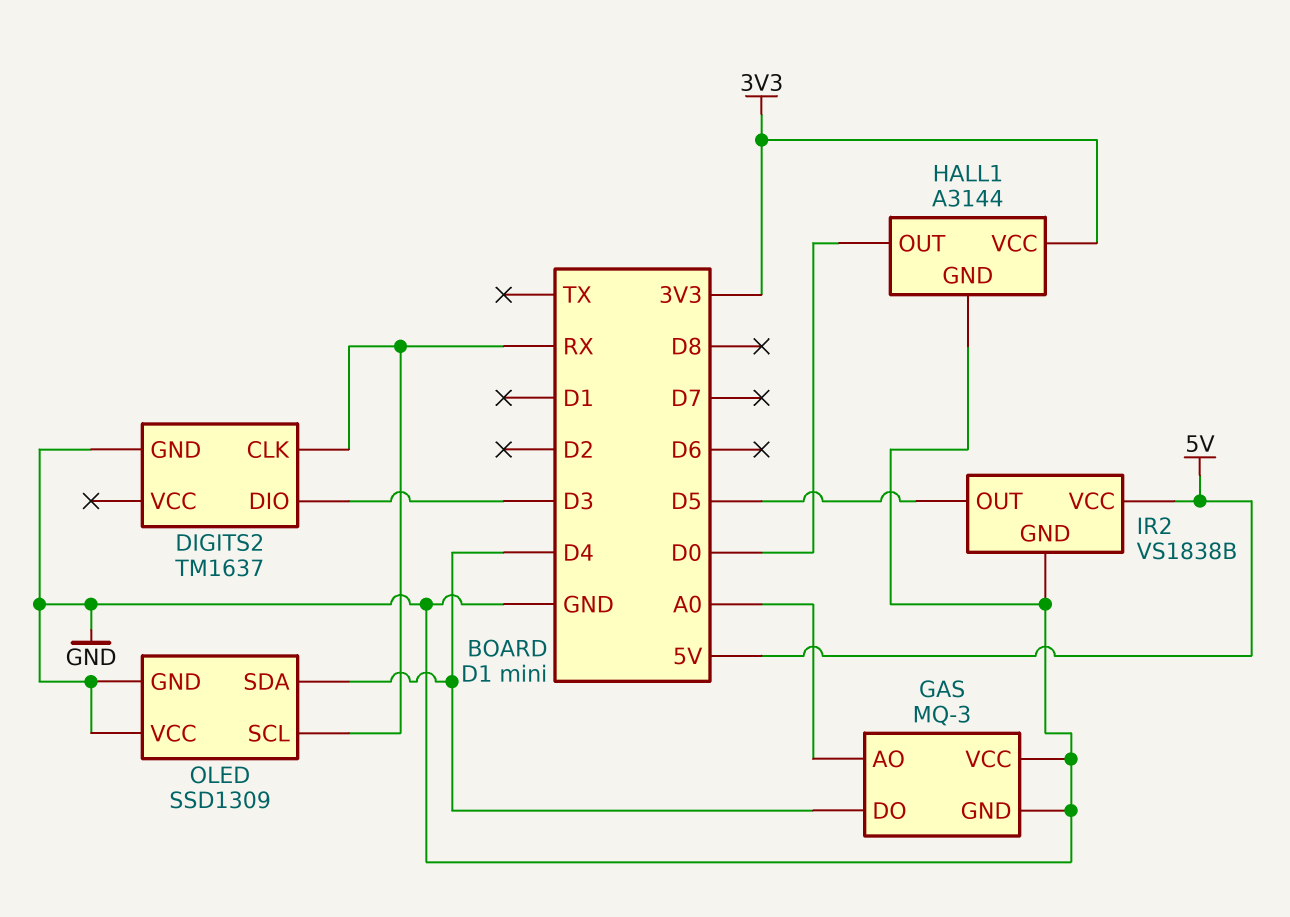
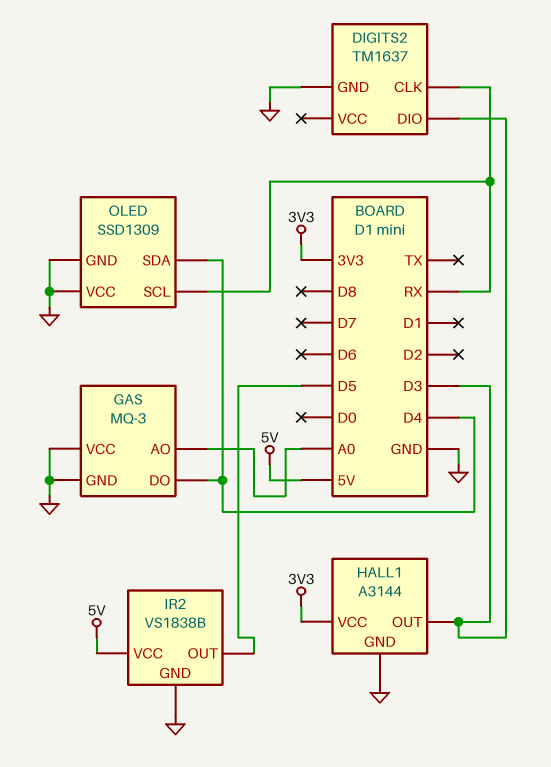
HALL1 pin OUT: D0 -> D3

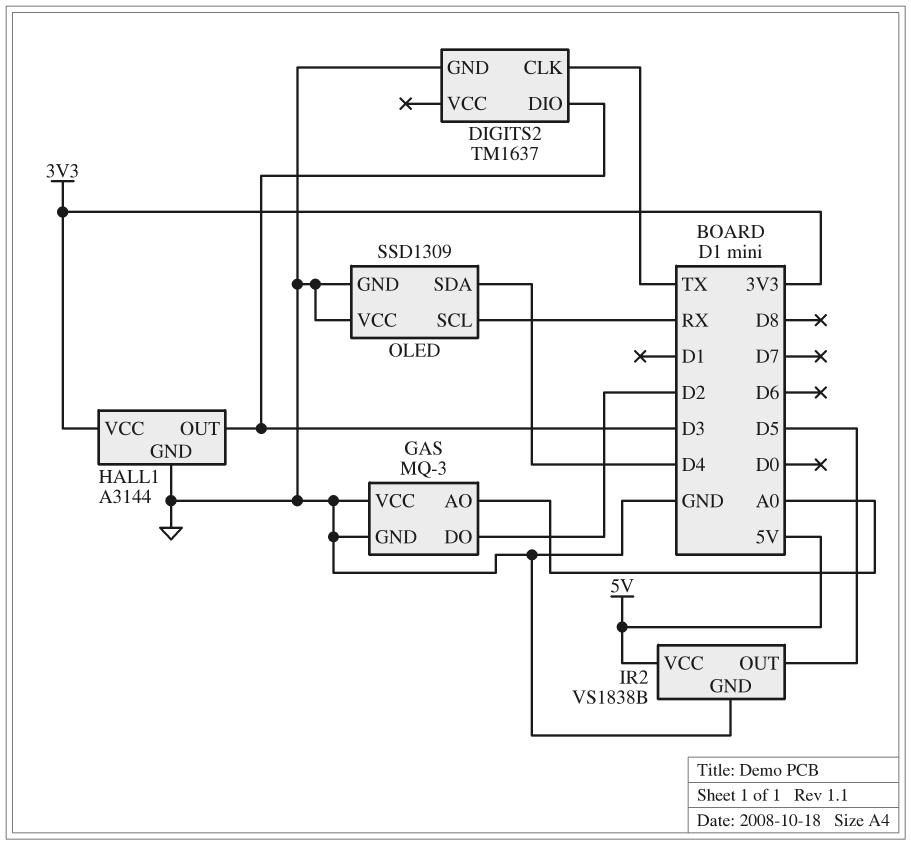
DIGITS2 pin CLK: RX -> TX
GAS pin DO: D4 -> D2

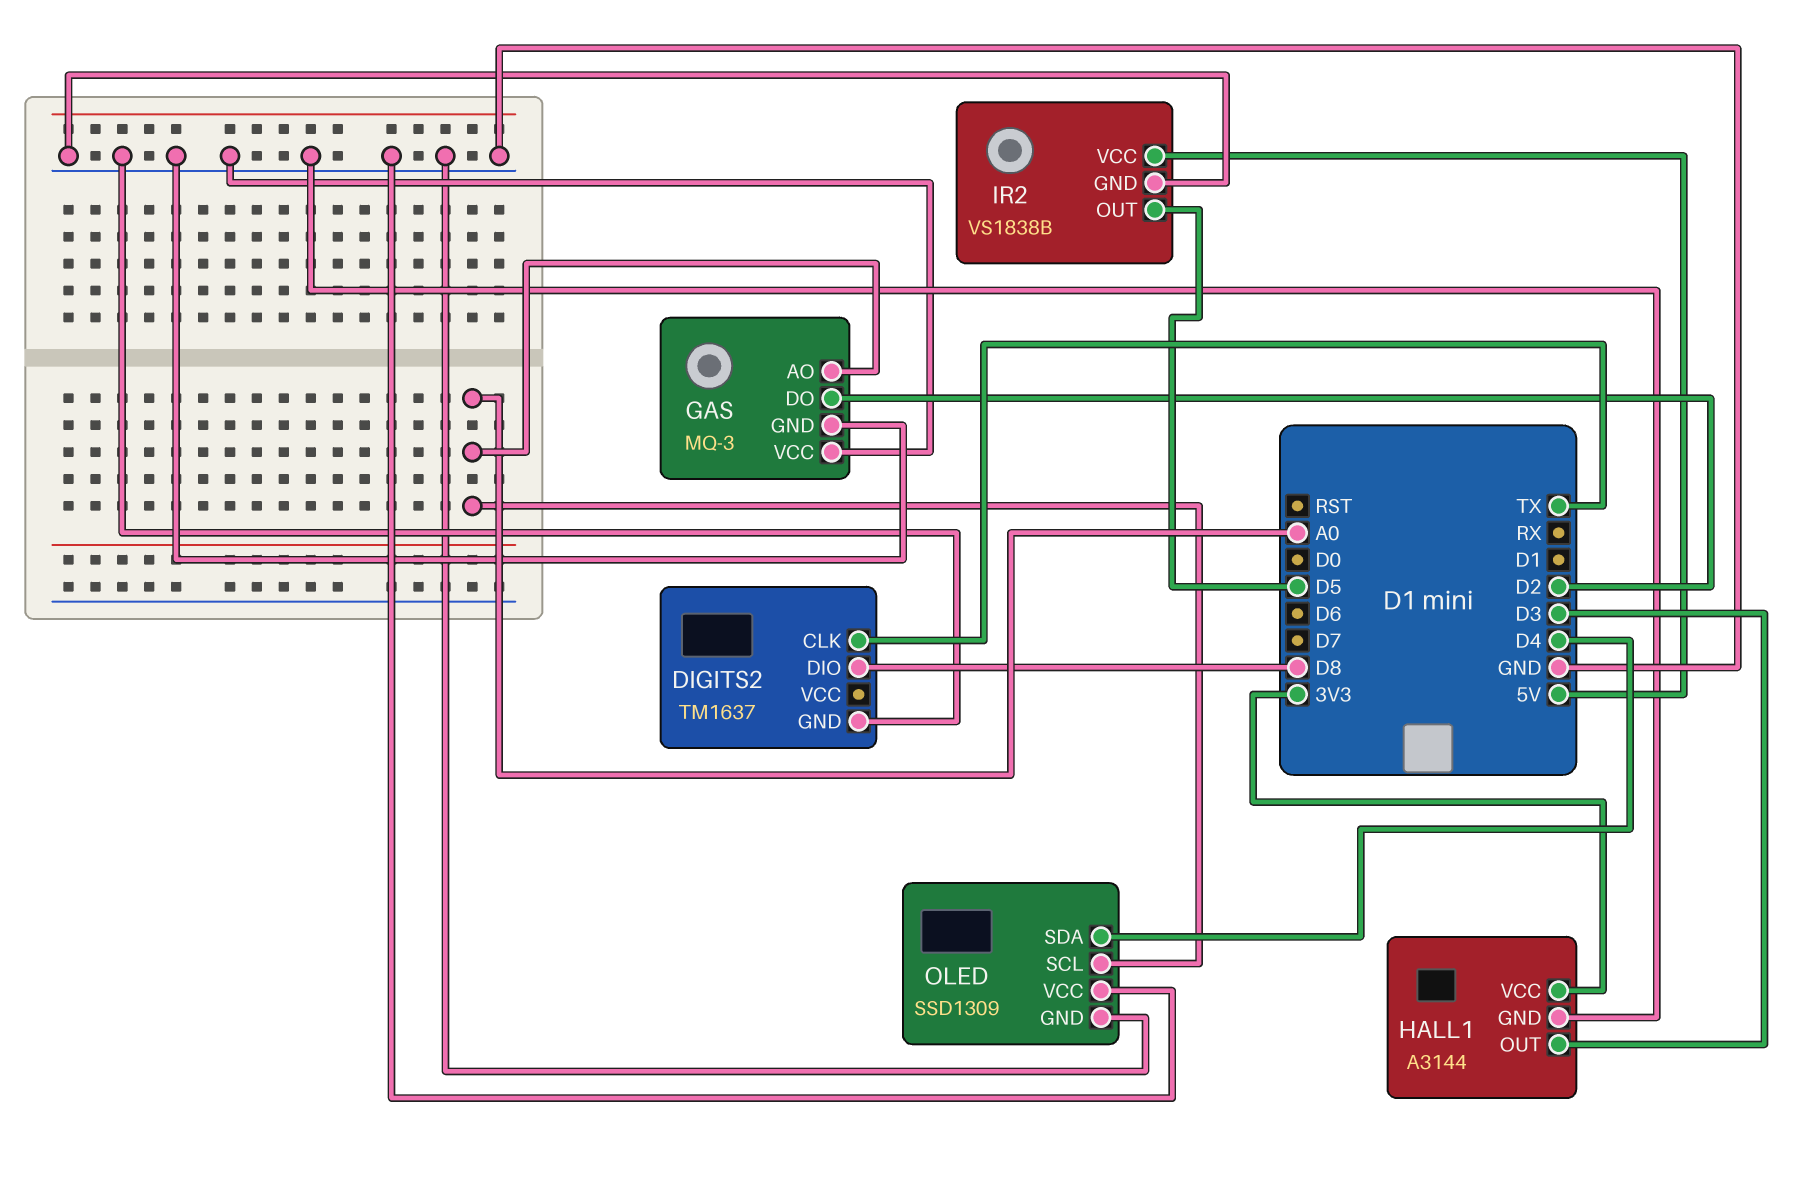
DIGITS2 pin DIO: D3 -> D8
OLED pin SCL: RX -> A0

